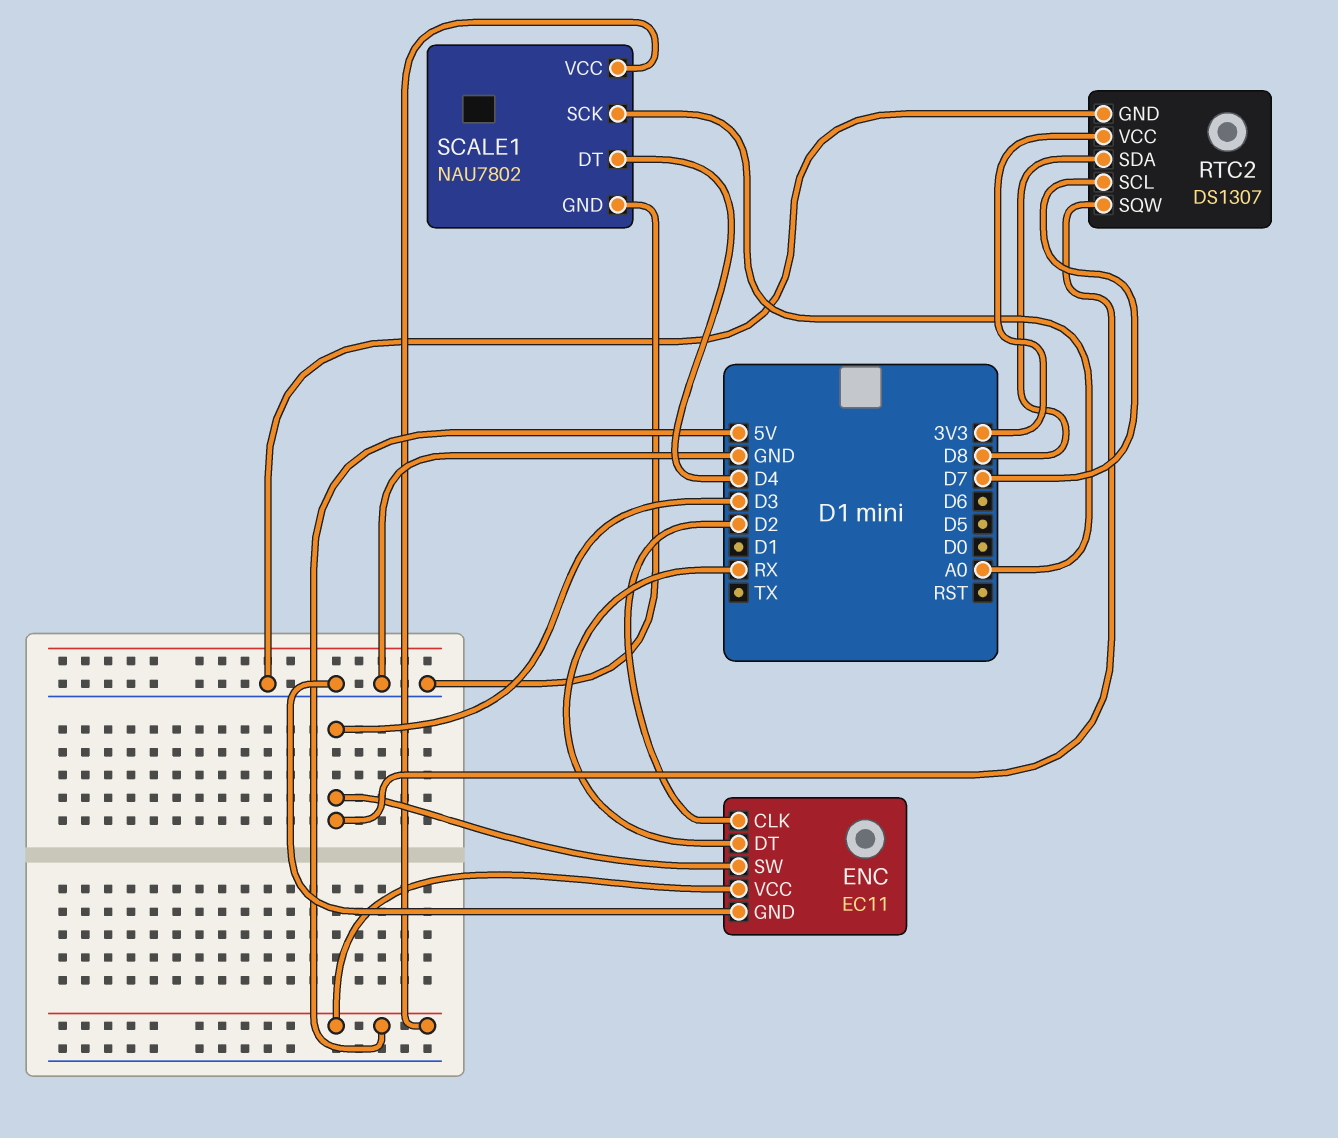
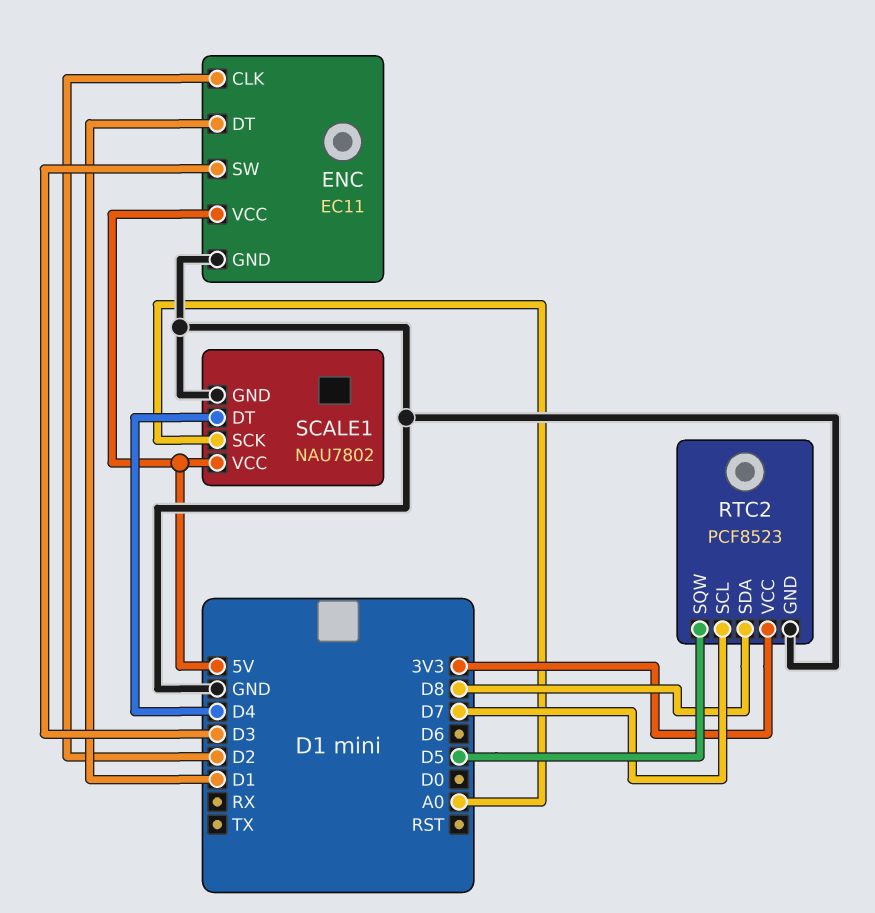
ENC pin DT: RX -> D1
RTC2: DS1307 -> PCF8523
RTC2 pin SQW: D3 -> D5

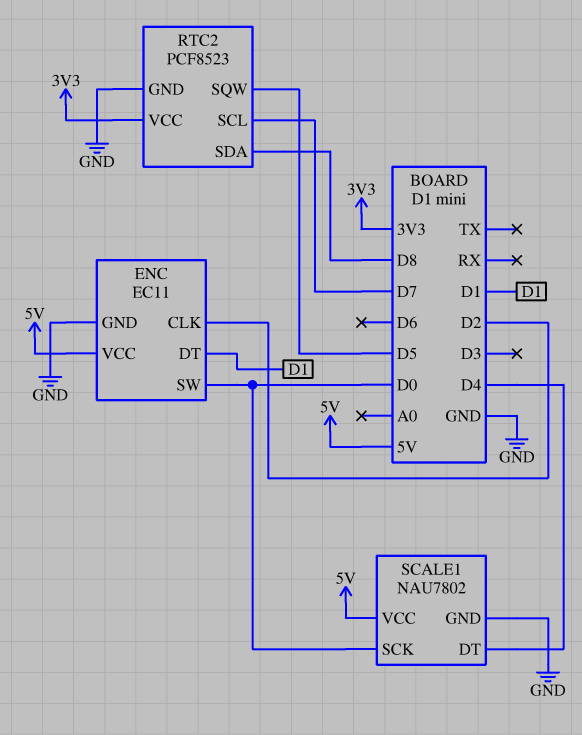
ENC pin SW: D3 -> D0
SCALE1 pin SCK: A0 -> D0

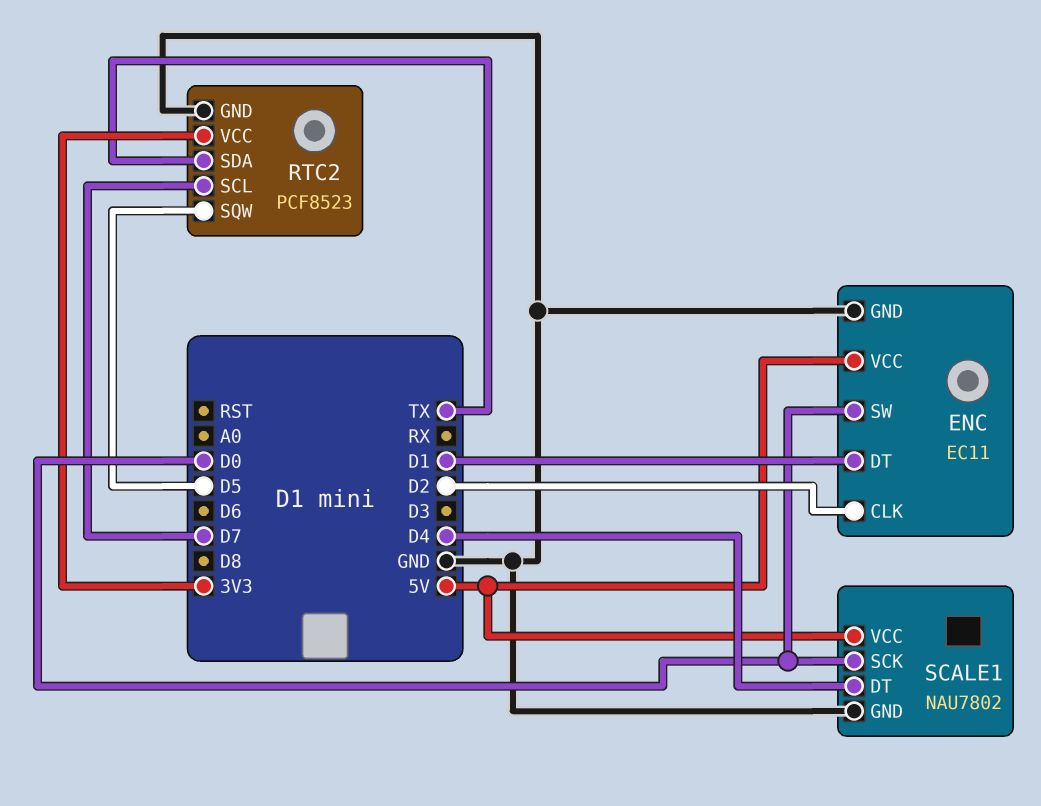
RTC2 pin SDA: D8 -> TX

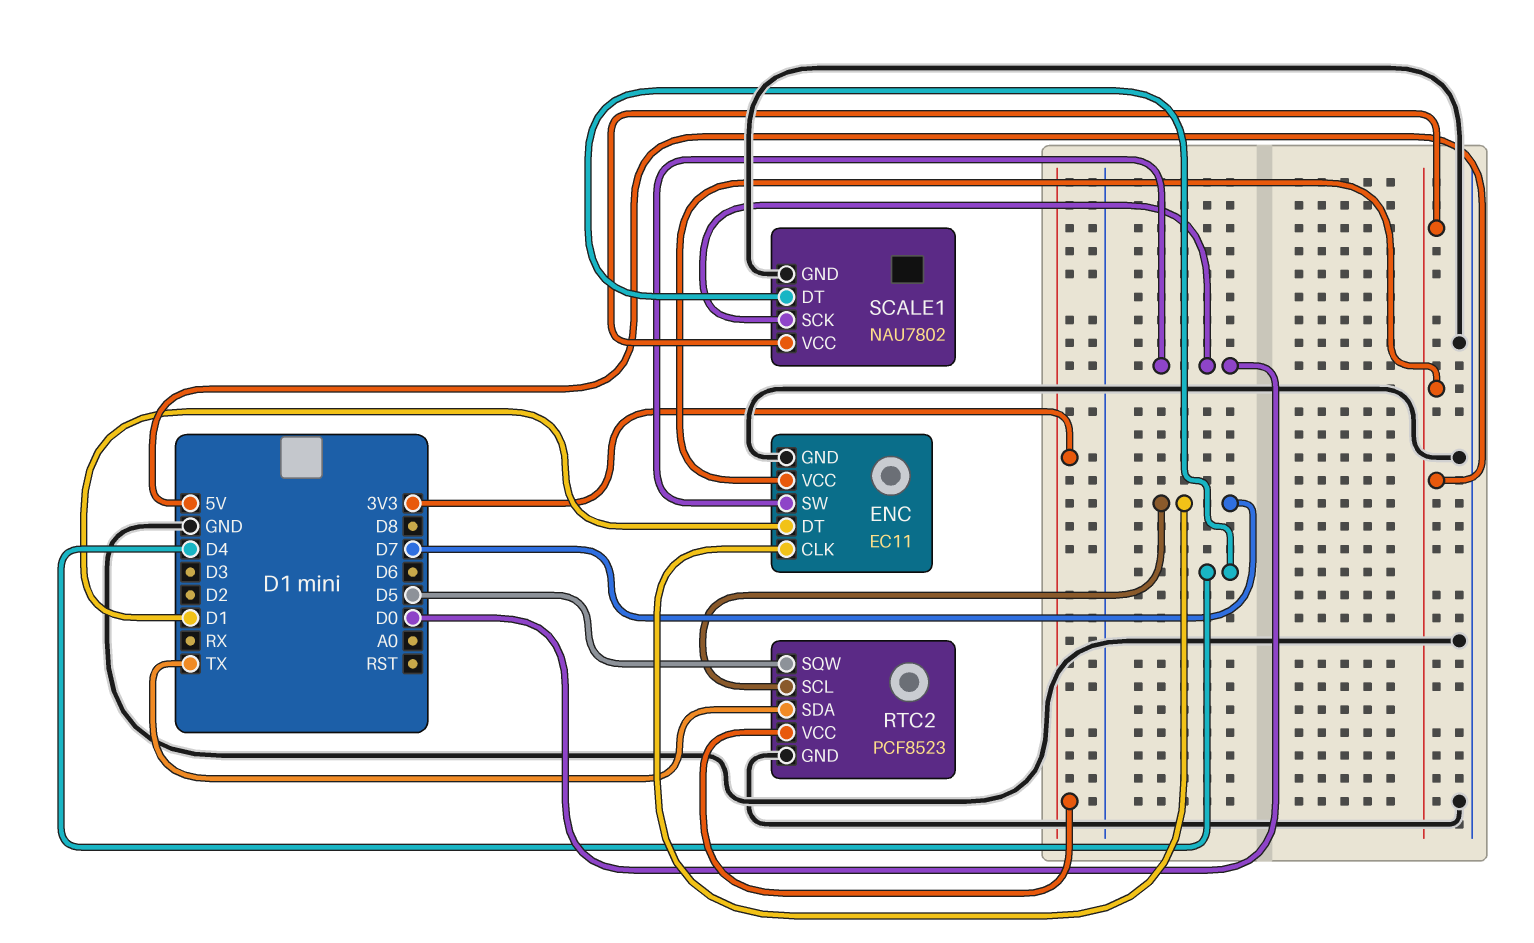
ENC pin CLK: D2 -> D7

